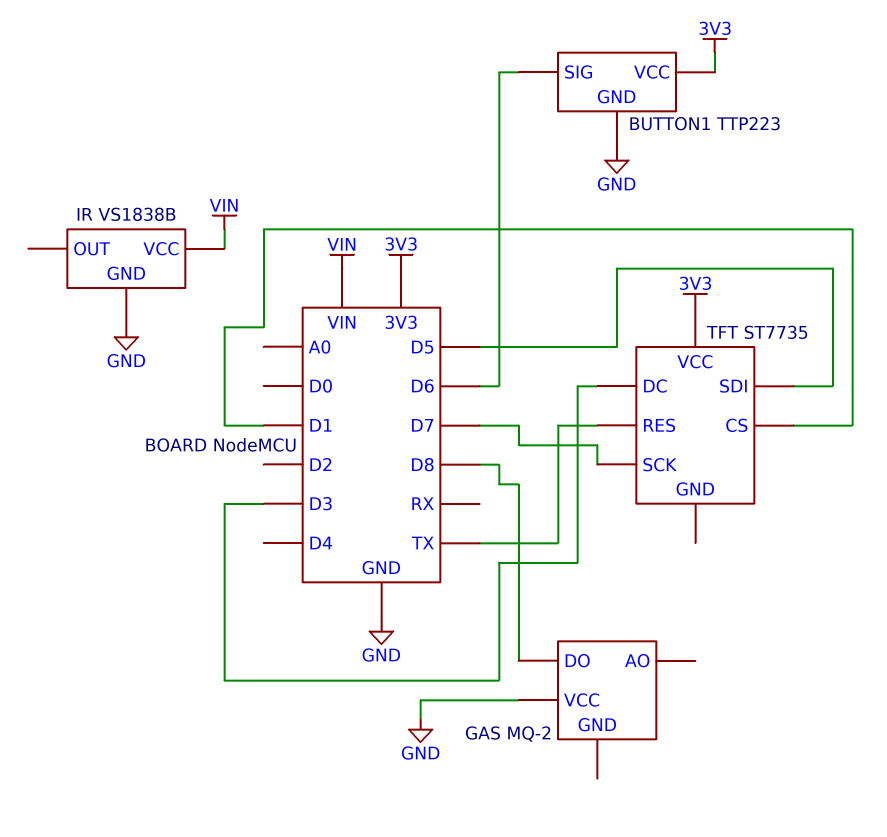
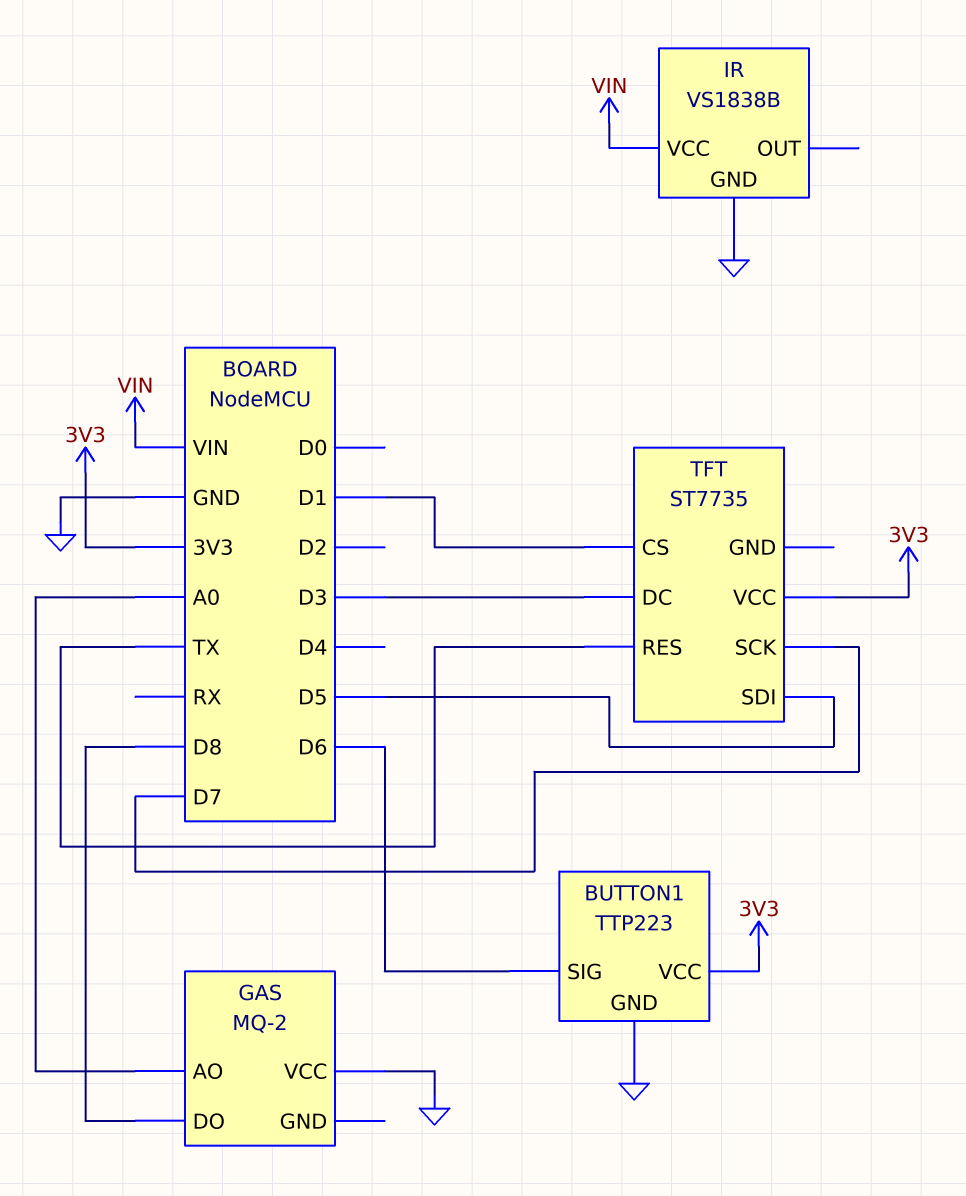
GAS pin AO: none -> A0

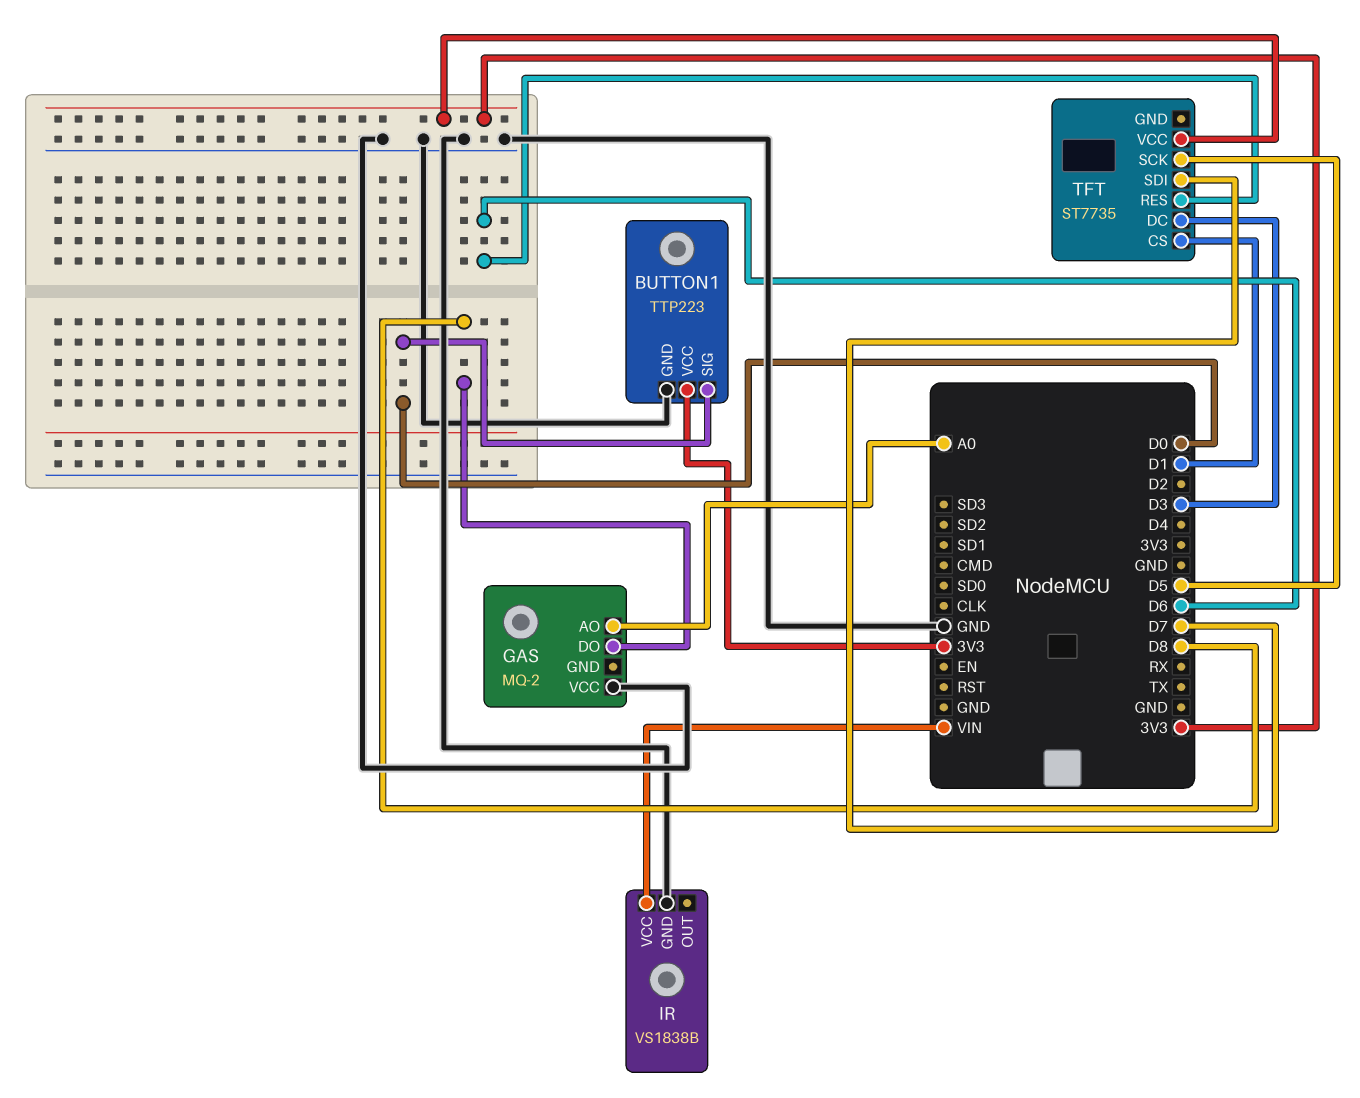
BUTTON1 pin SIG: D6 -> D0
TFT pin RES: TX -> D6
TFT pin SCK: D7 -> D5
TFT pin SDI: D5 -> D7

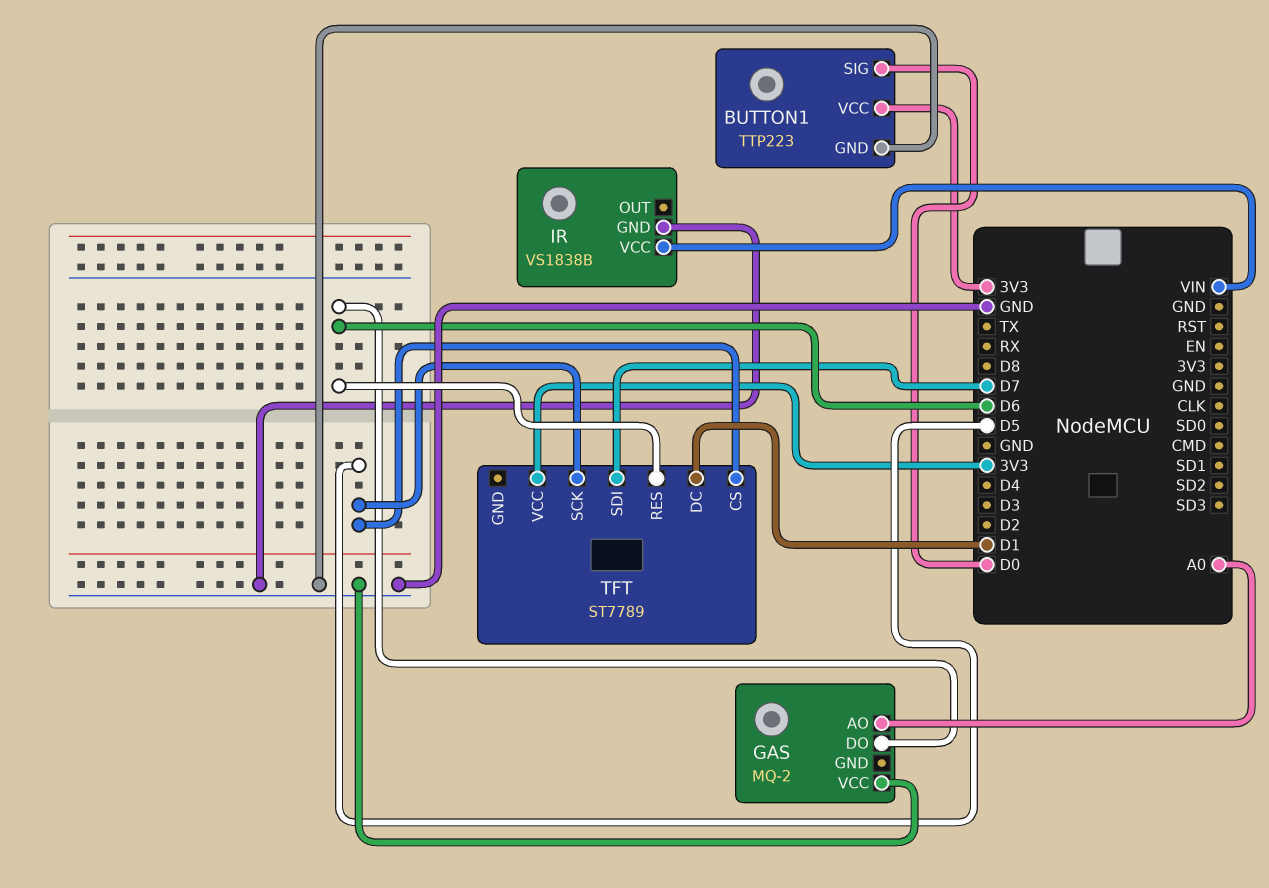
GAS pin DO: D8 -> D6
TFT: ST7735 -> ST7789
TFT pin CS: D1 -> D5
TFT pin DC: D3 -> D1

